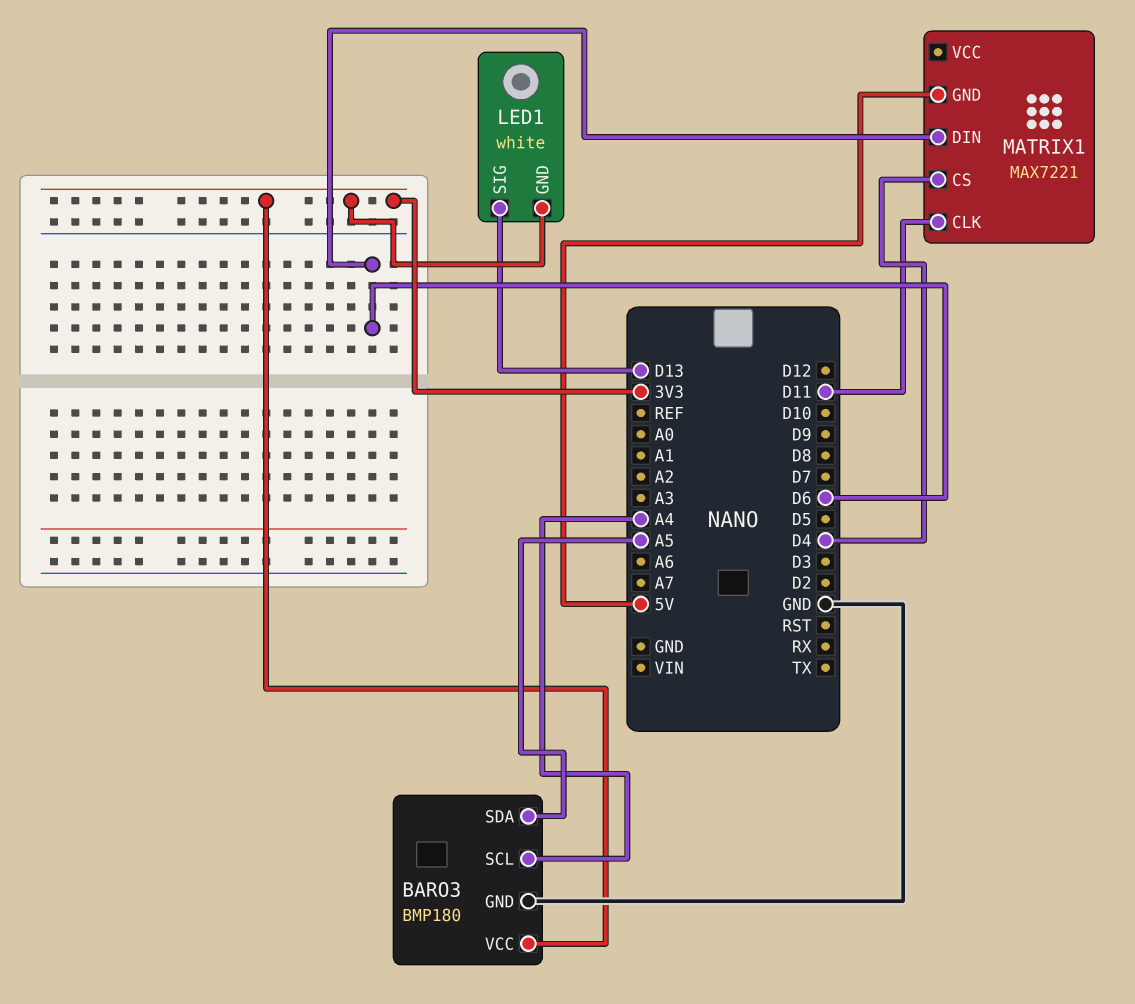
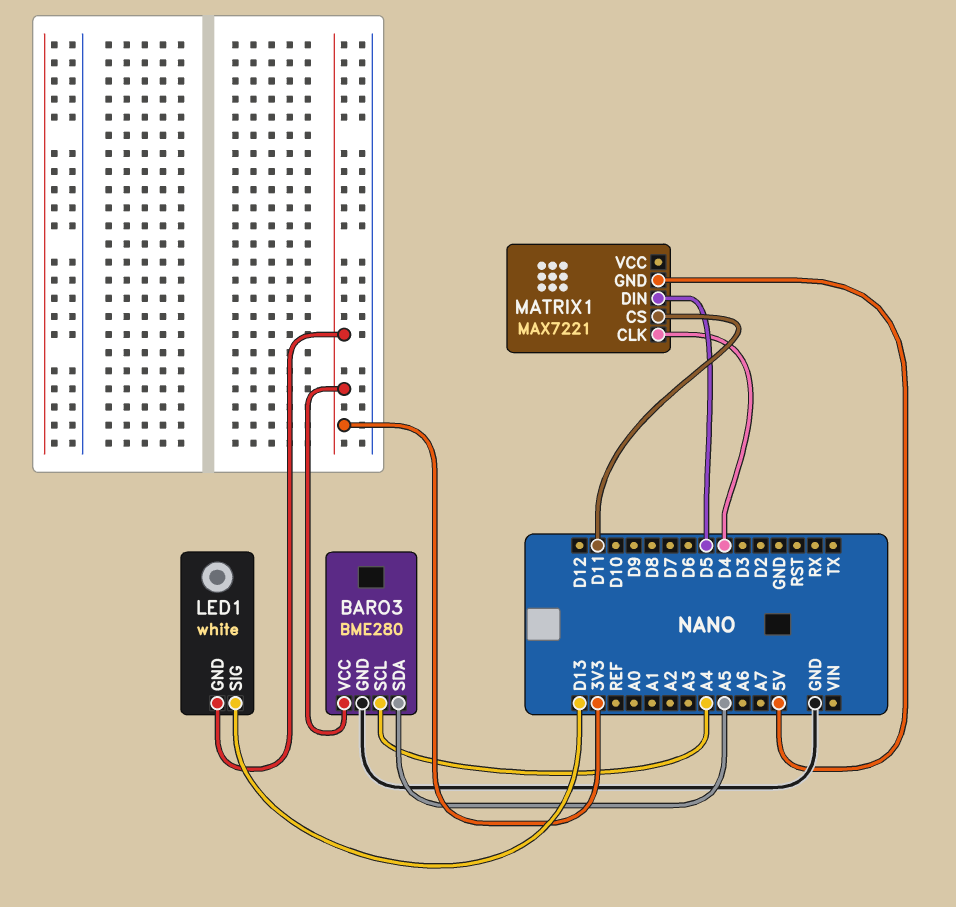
BARO3: BMP180 -> BME280
MATRIX1 pin CLK: D11 -> D4
MATRIX1 pin CS: D4 -> D11
MATRIX1 pin DIN: D6 -> D5

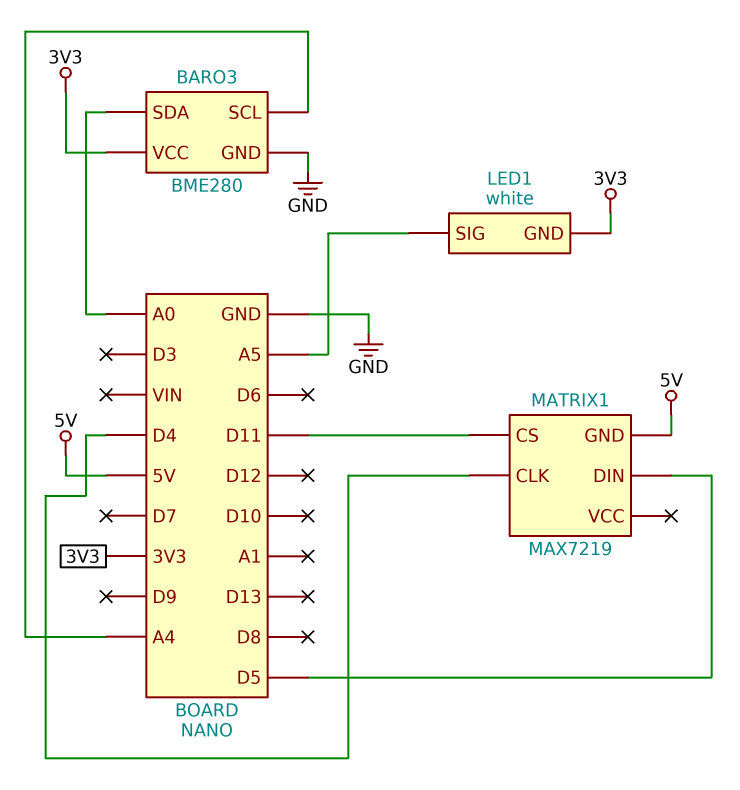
BARO3 pin SDA: A5 -> A0
LED1 pin SIG: D13 -> A5
MATRIX1: MAX7221 -> MAX7219

